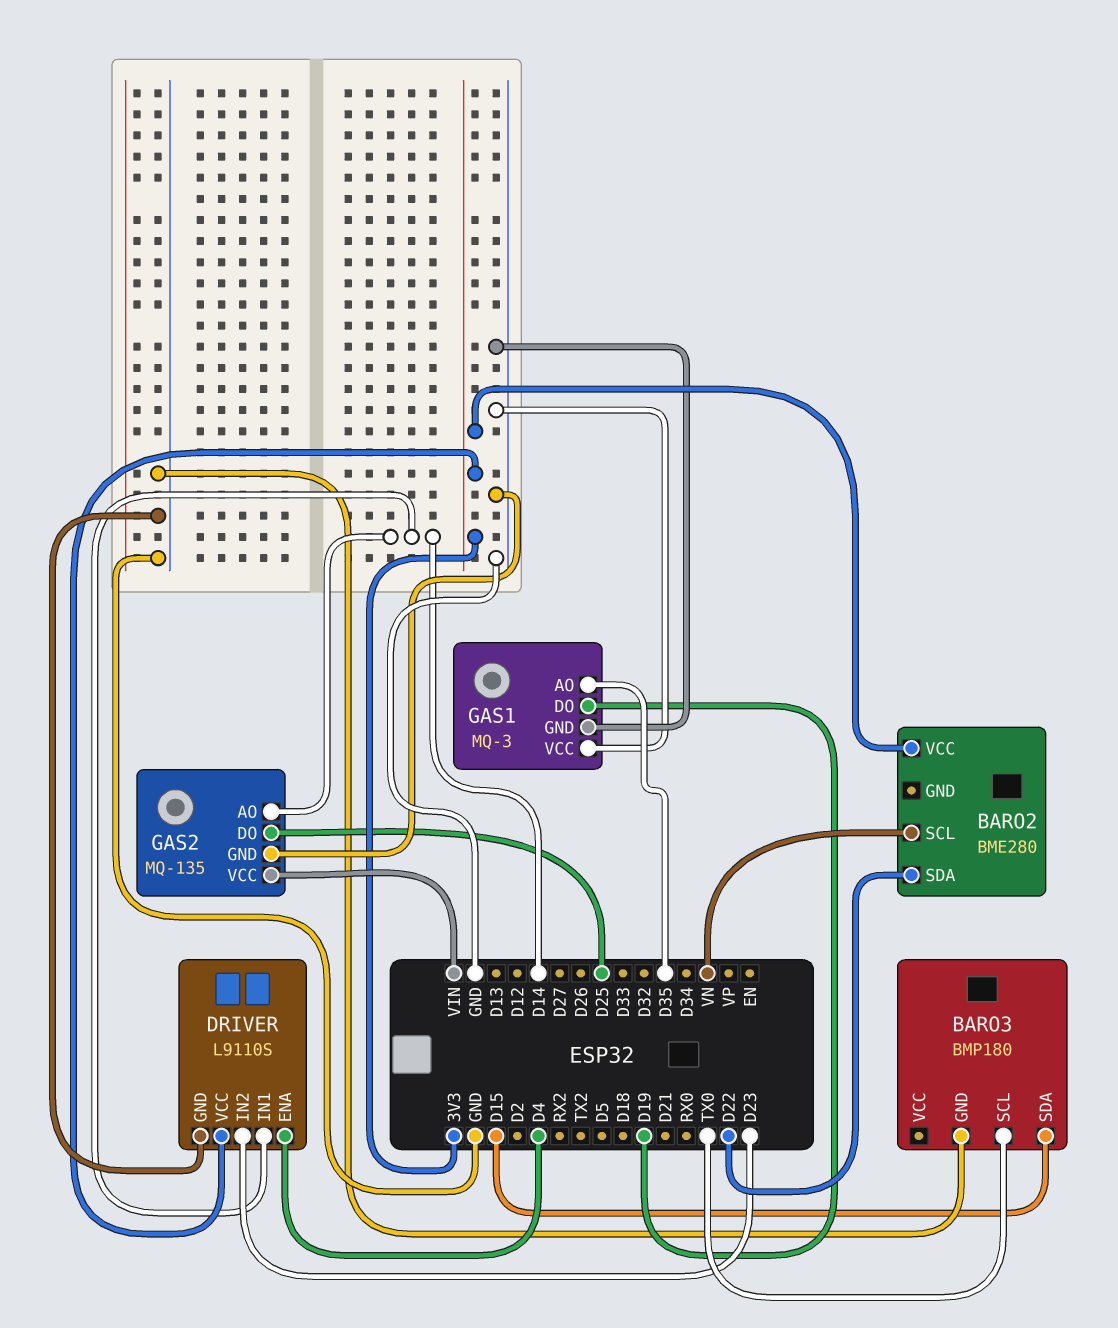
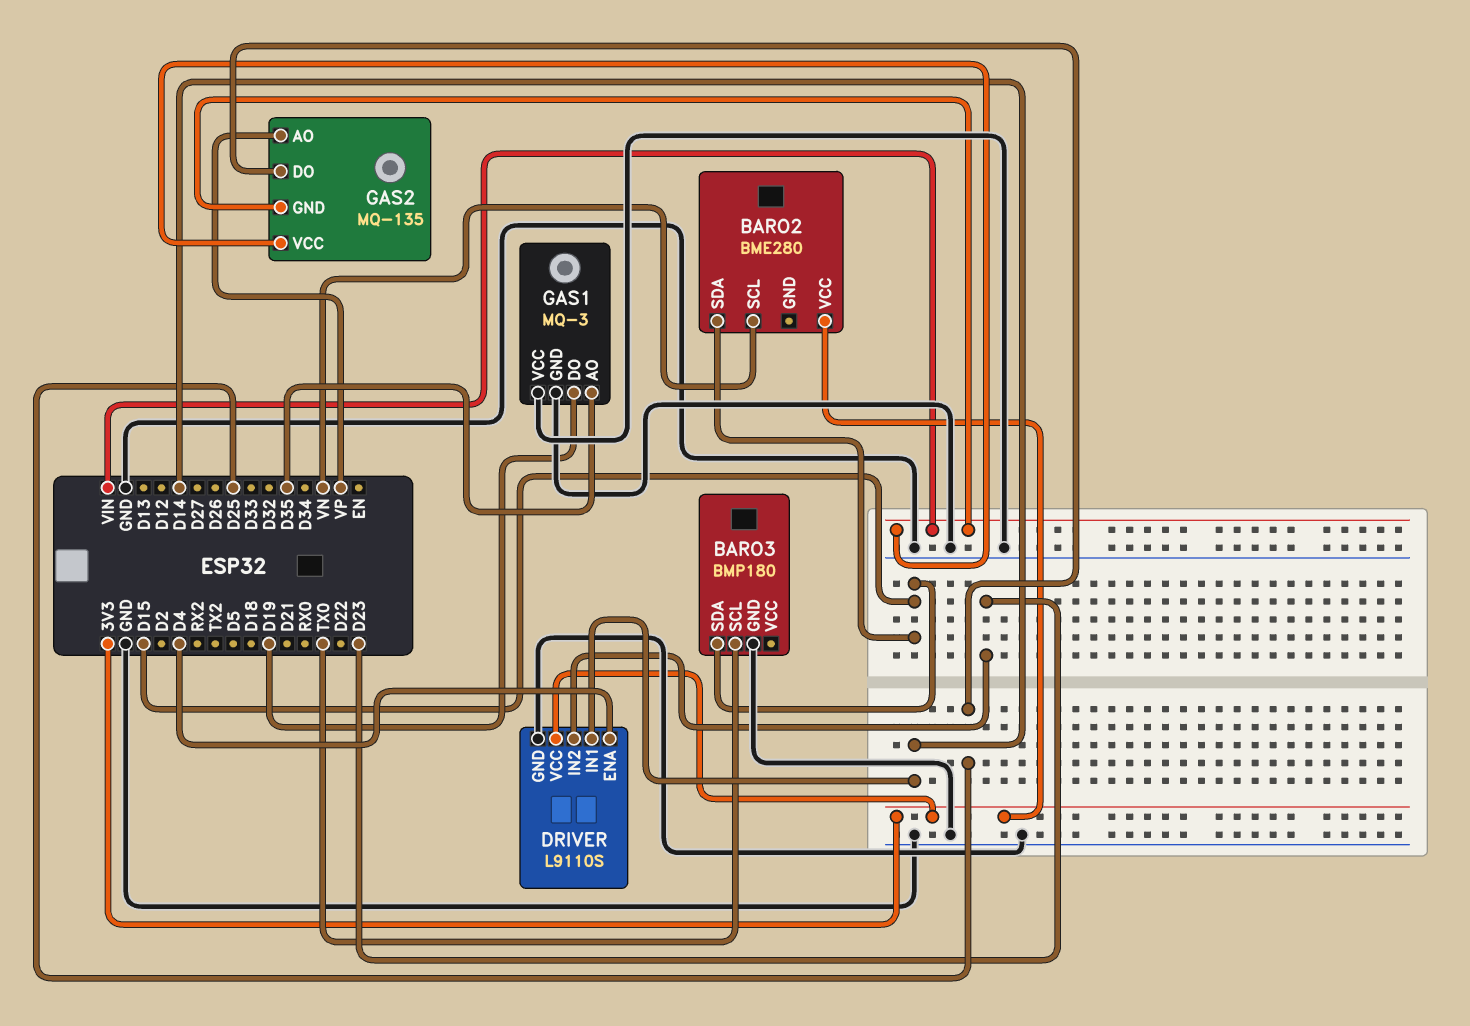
BARO2 pin SDA: D22 -> D15
GAS2 pin AO: D14 -> VP
GAS2 pin GND: GND -> VIN

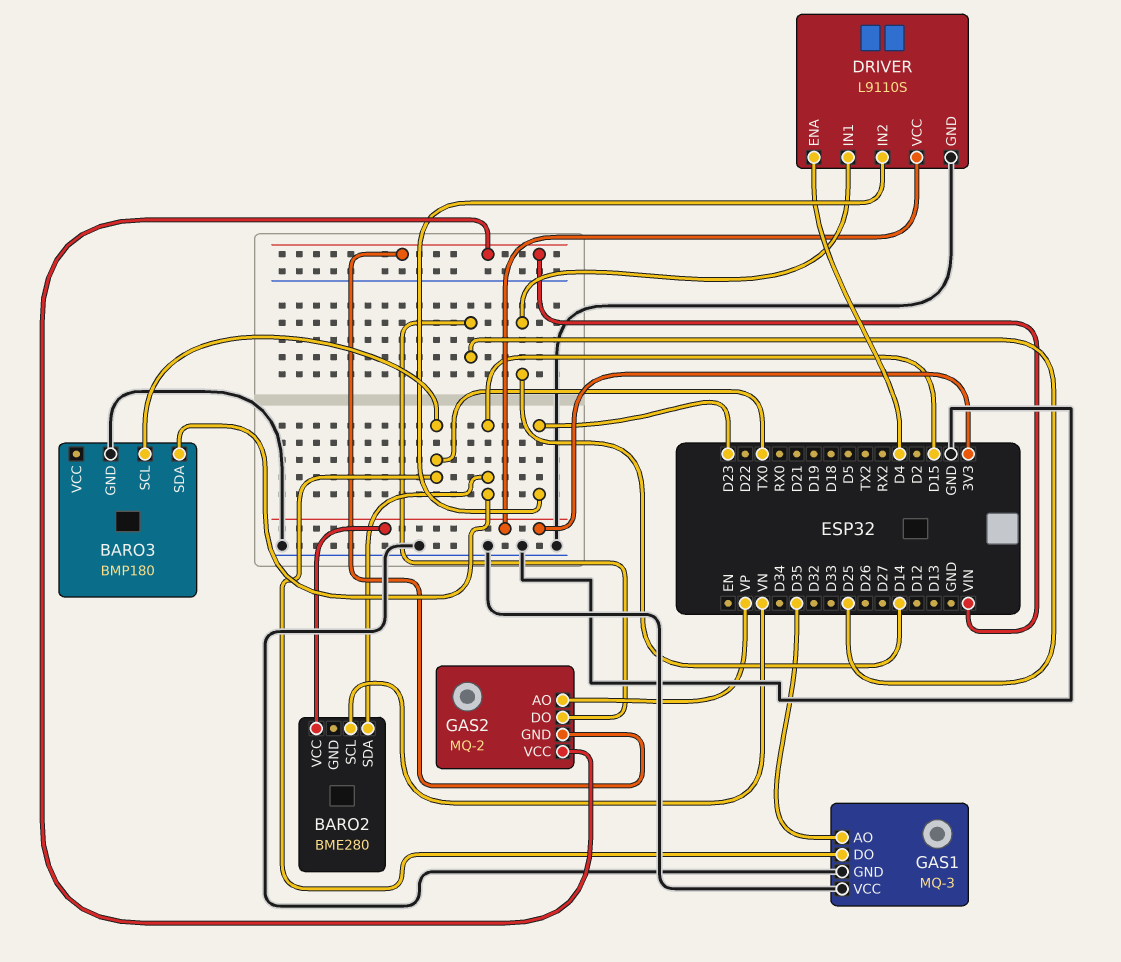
GAS1 pin DO: D19 -> TX0
GAS2: MQ-135 -> MQ-2

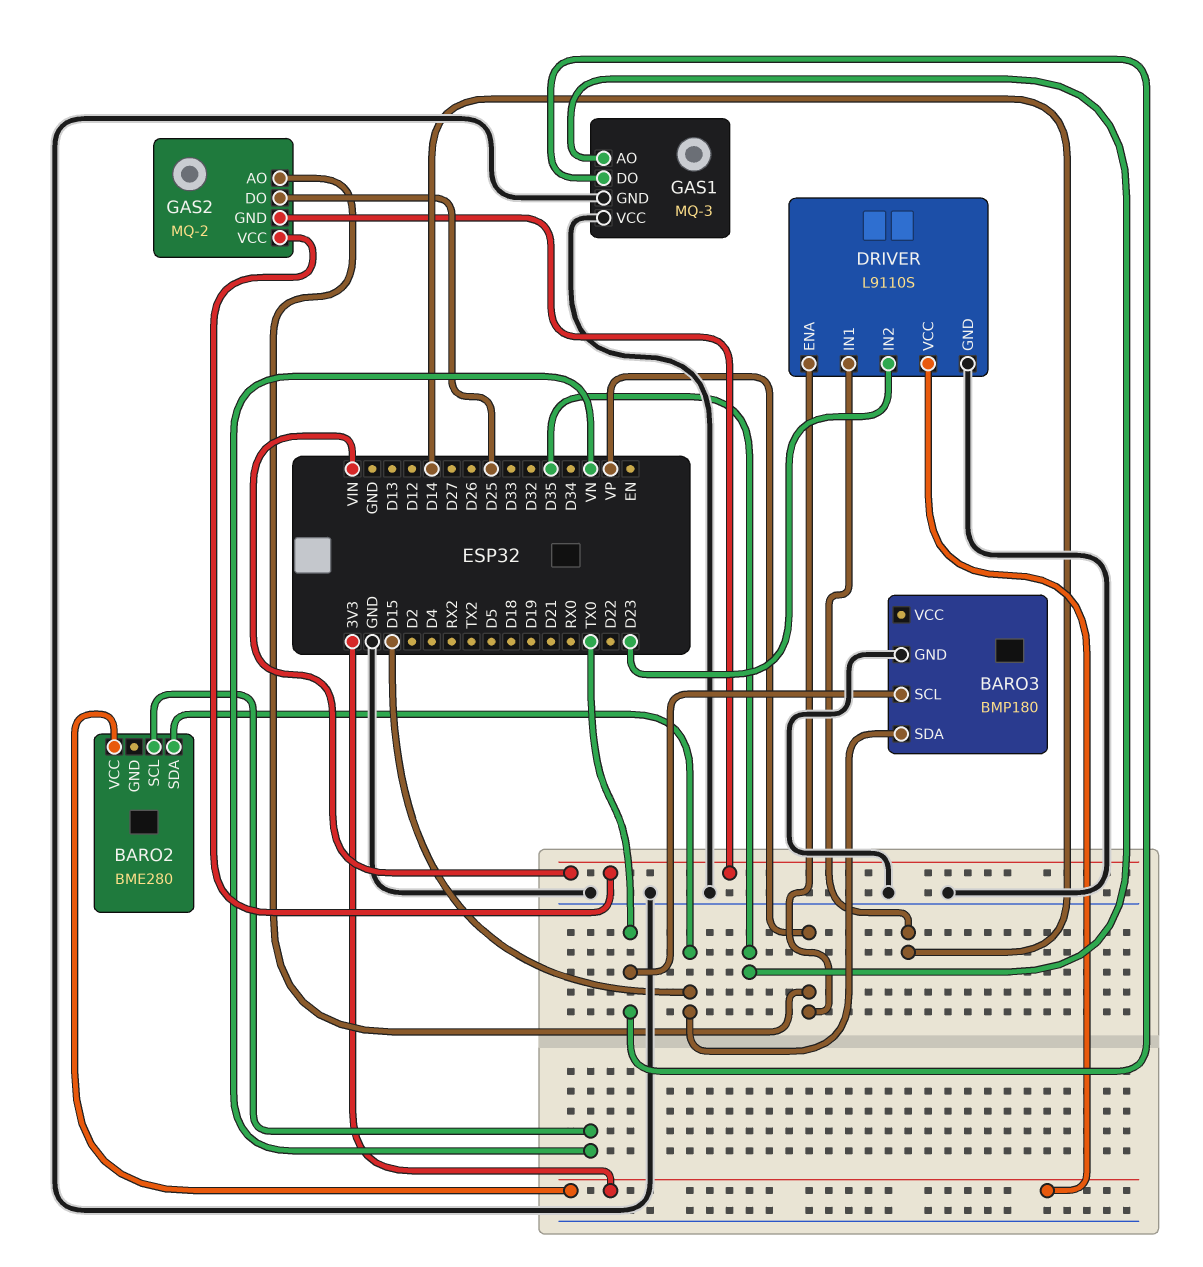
DRIVER pin ENA: D4 -> VP

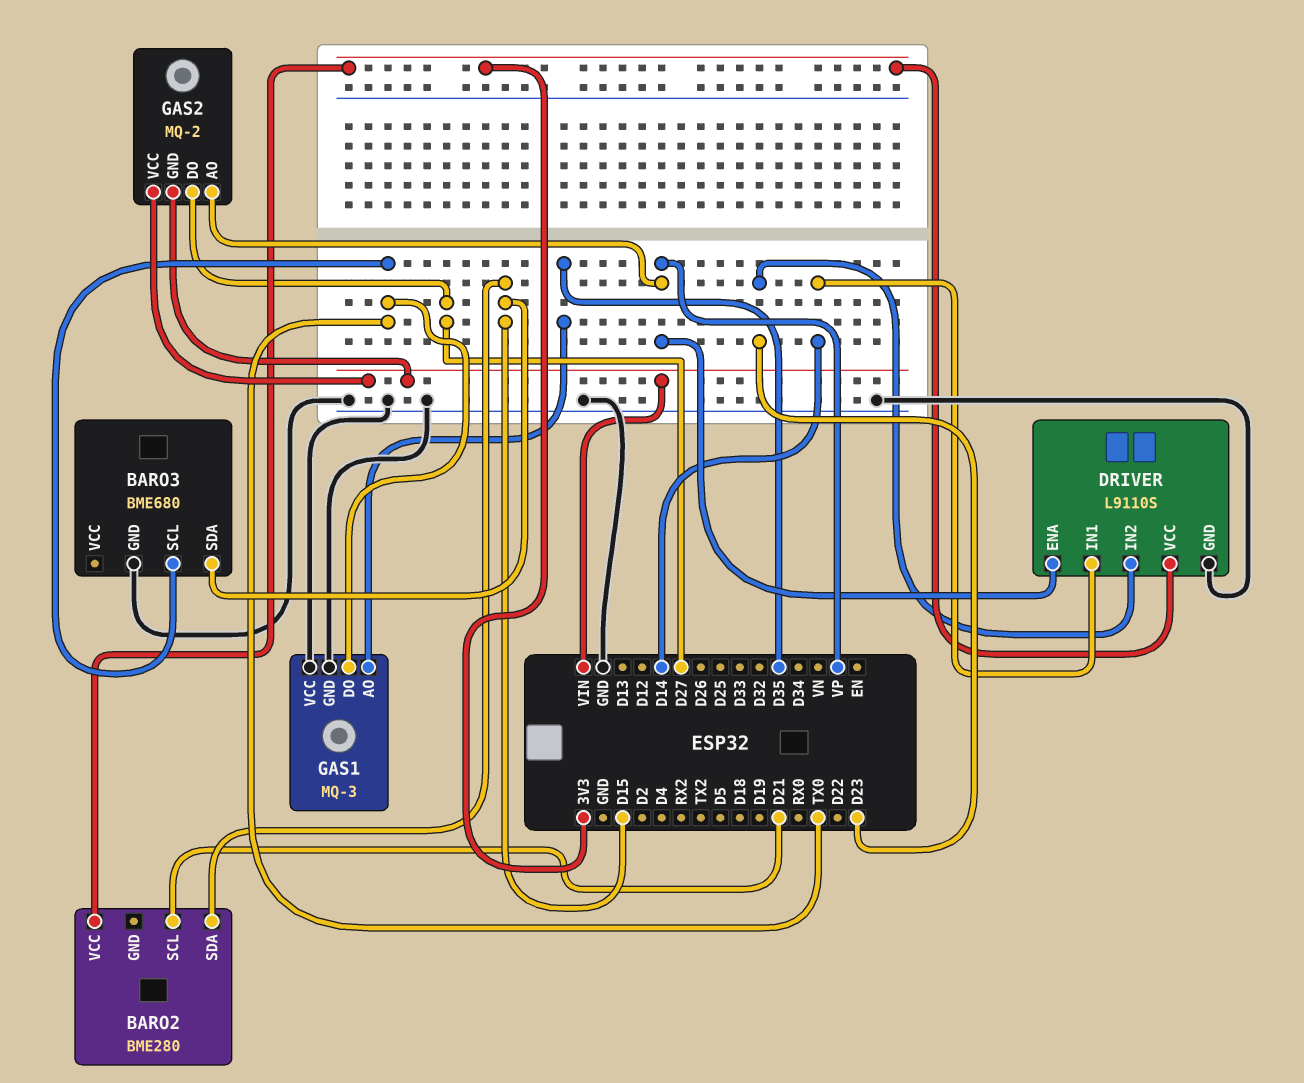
BARO2 pin SCL: VN -> D21
BARO3: BMP180 -> BME680
GAS2 pin DO: D25 -> D27

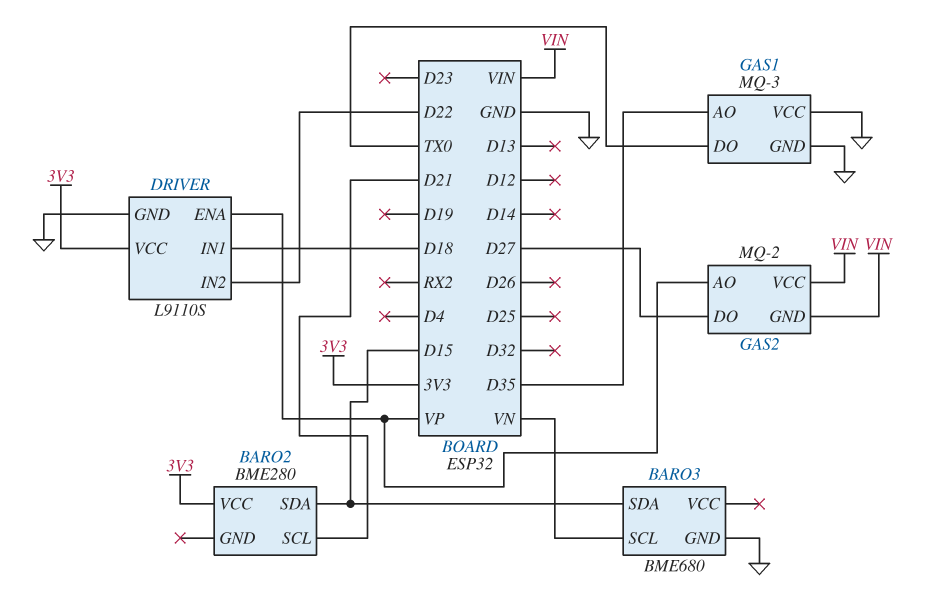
BARO3 pin SCL: TX0 -> VN
DRIVER pin IN1: D14 -> D18
DRIVER pin IN2: D23 -> D22

